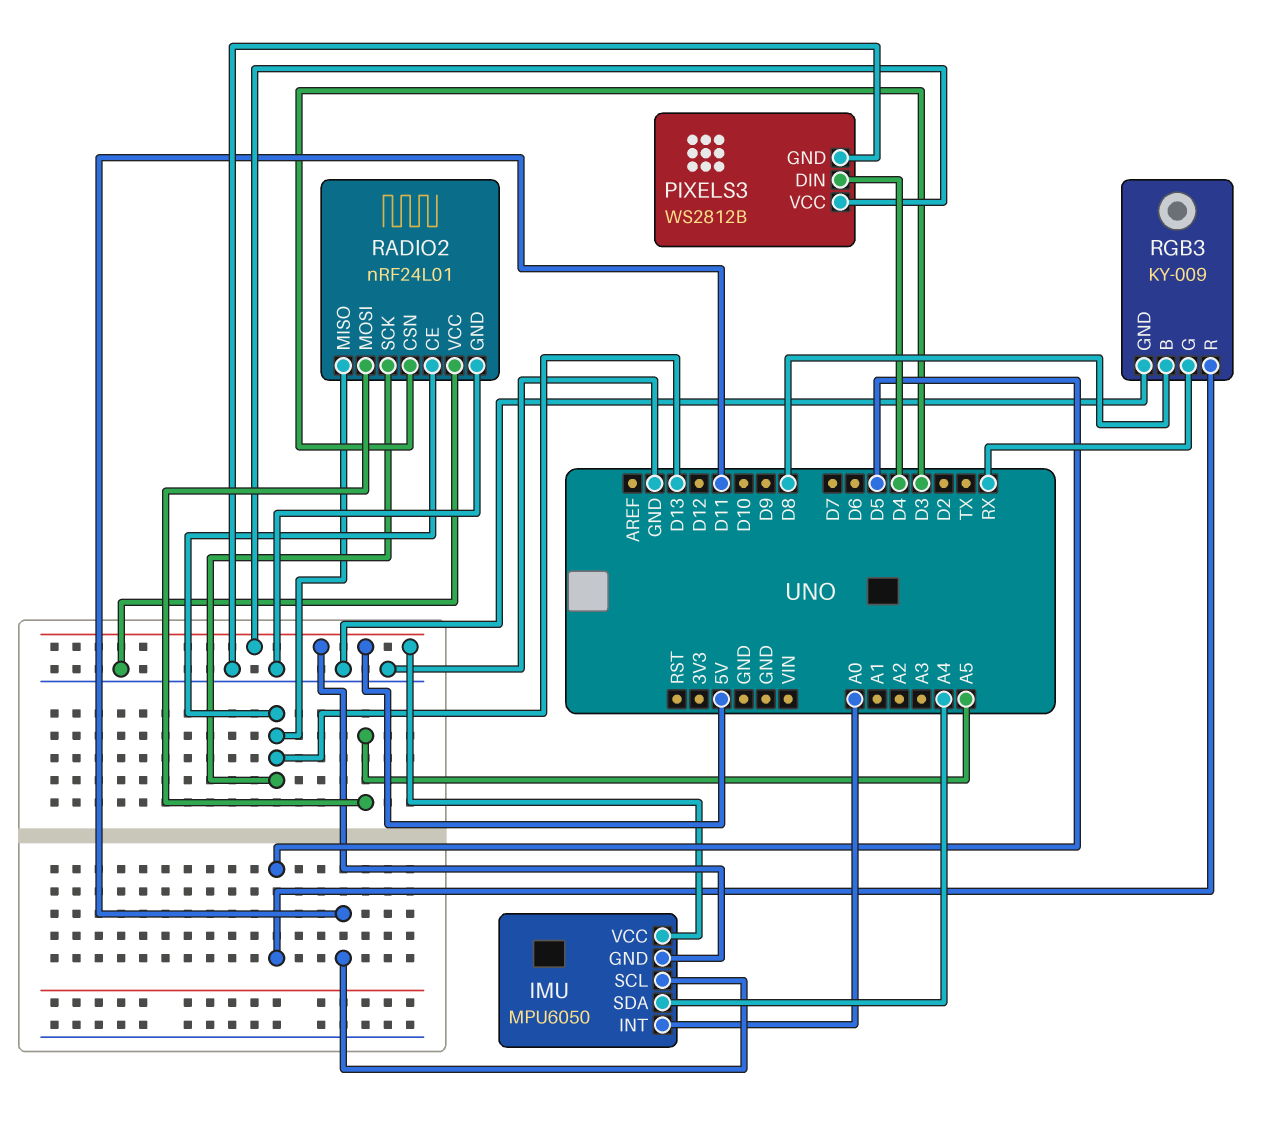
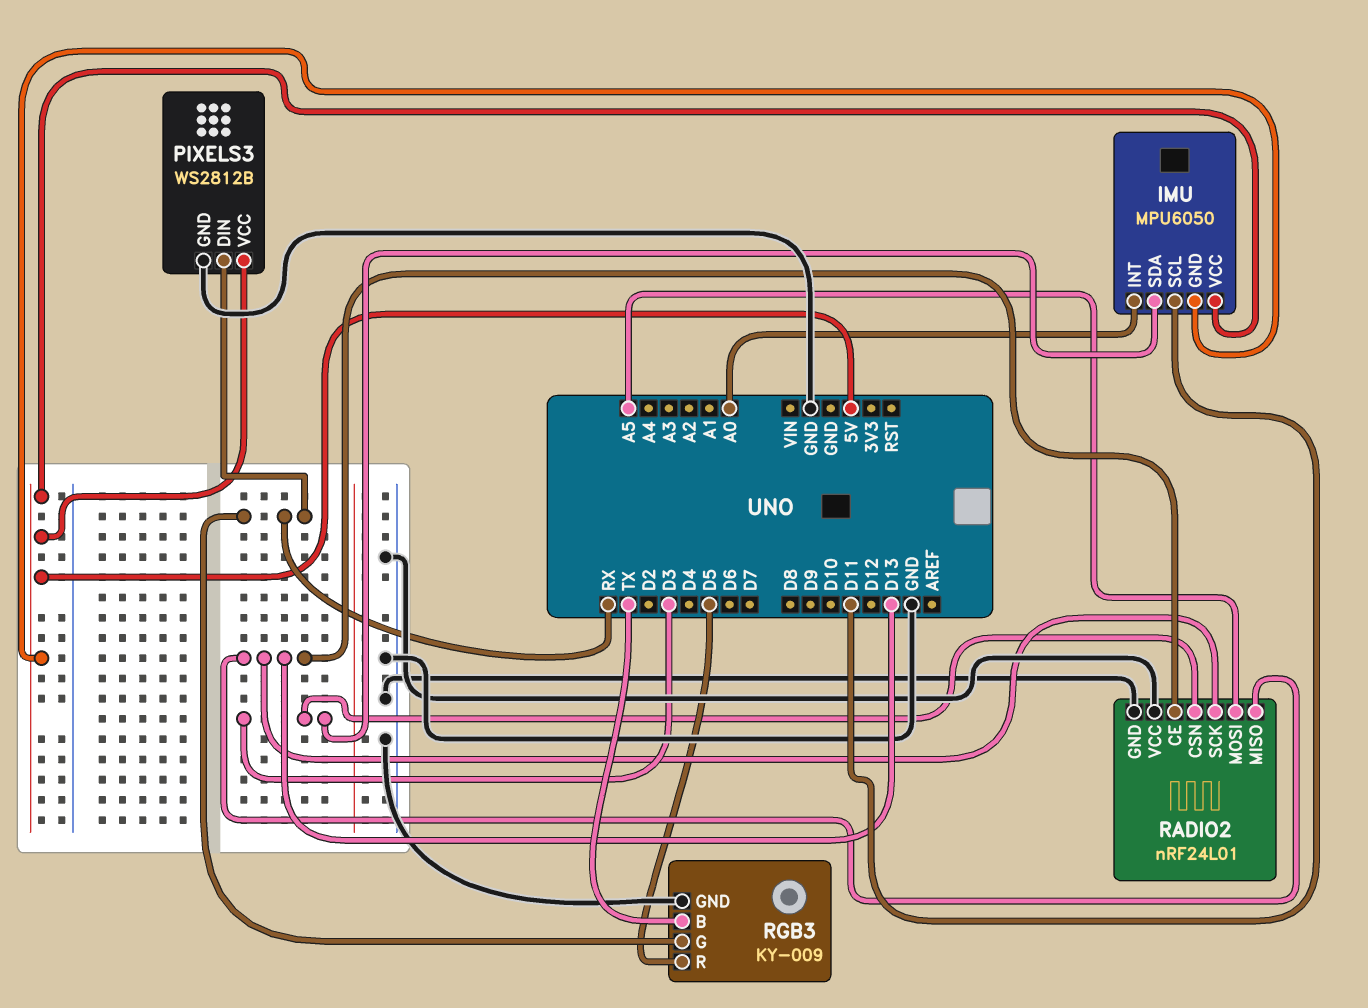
IMU pin SDA: A4 -> D3
PIXELS3 pin DIN: D4 -> RX
RGB3 pin B: D8 -> TX

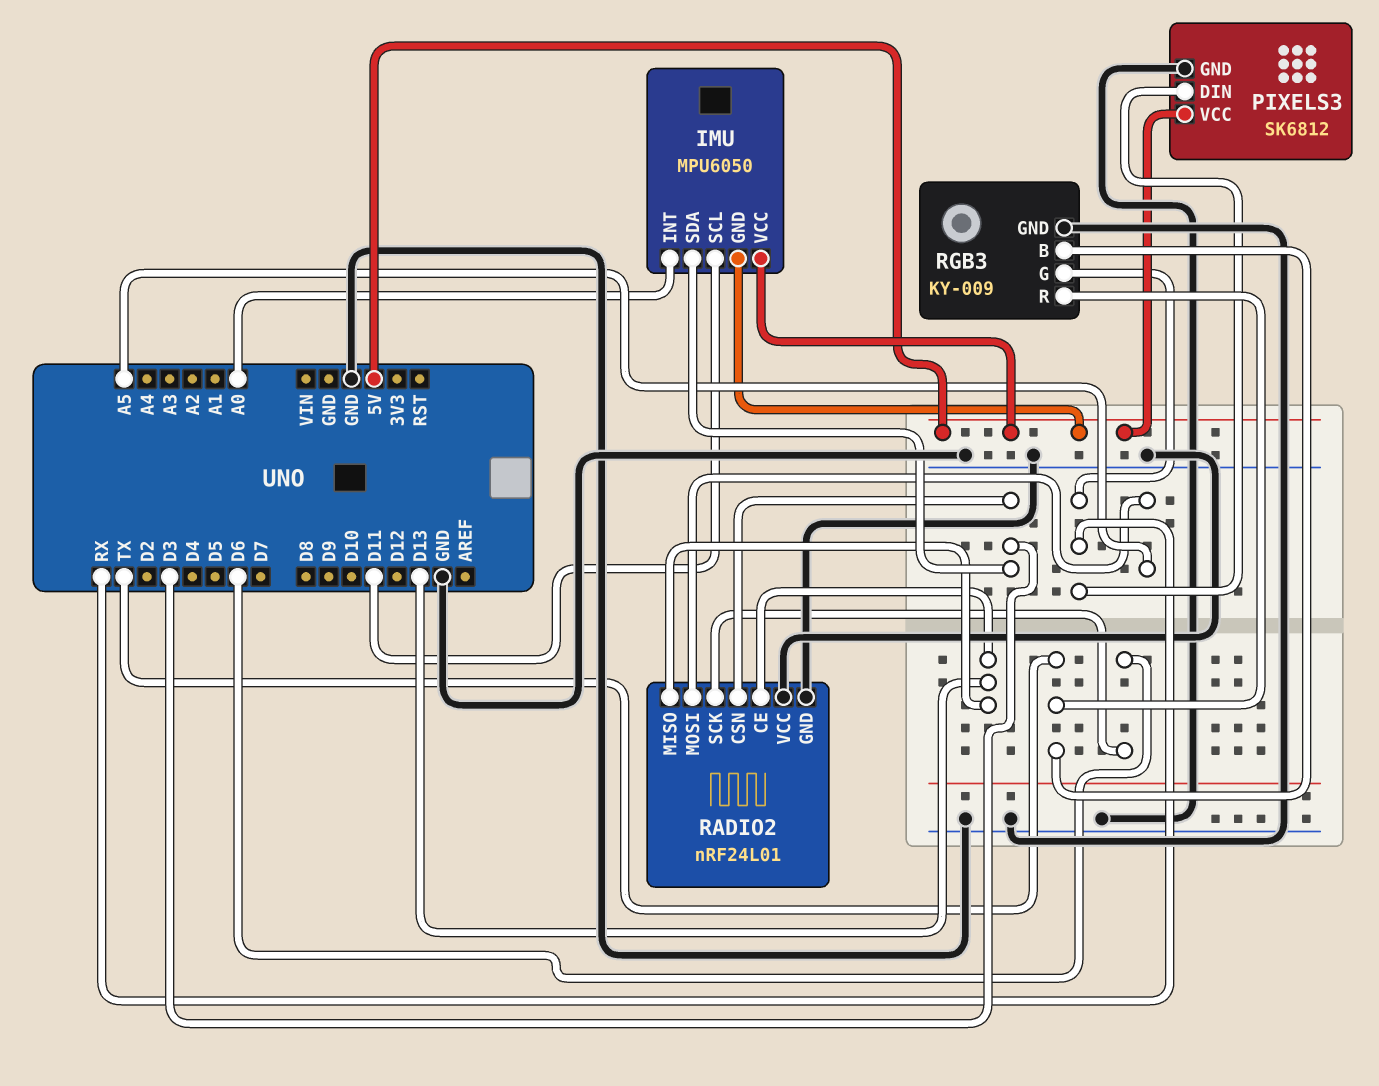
PIXELS3: WS2812B -> SK6812
RADIO2 pin SCK: D13 -> D6
RGB3 pin R: D5 -> TX

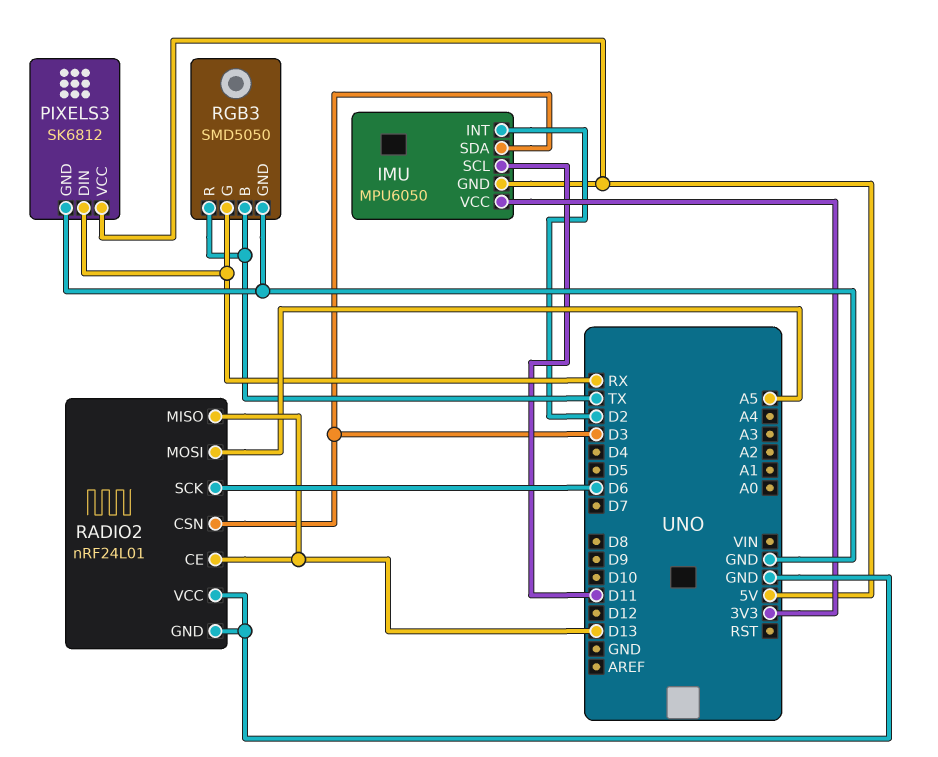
IMU pin INT: A0 -> D2
IMU pin VCC: 5V -> 3V3
RGB3: KY-009 -> SMD5050

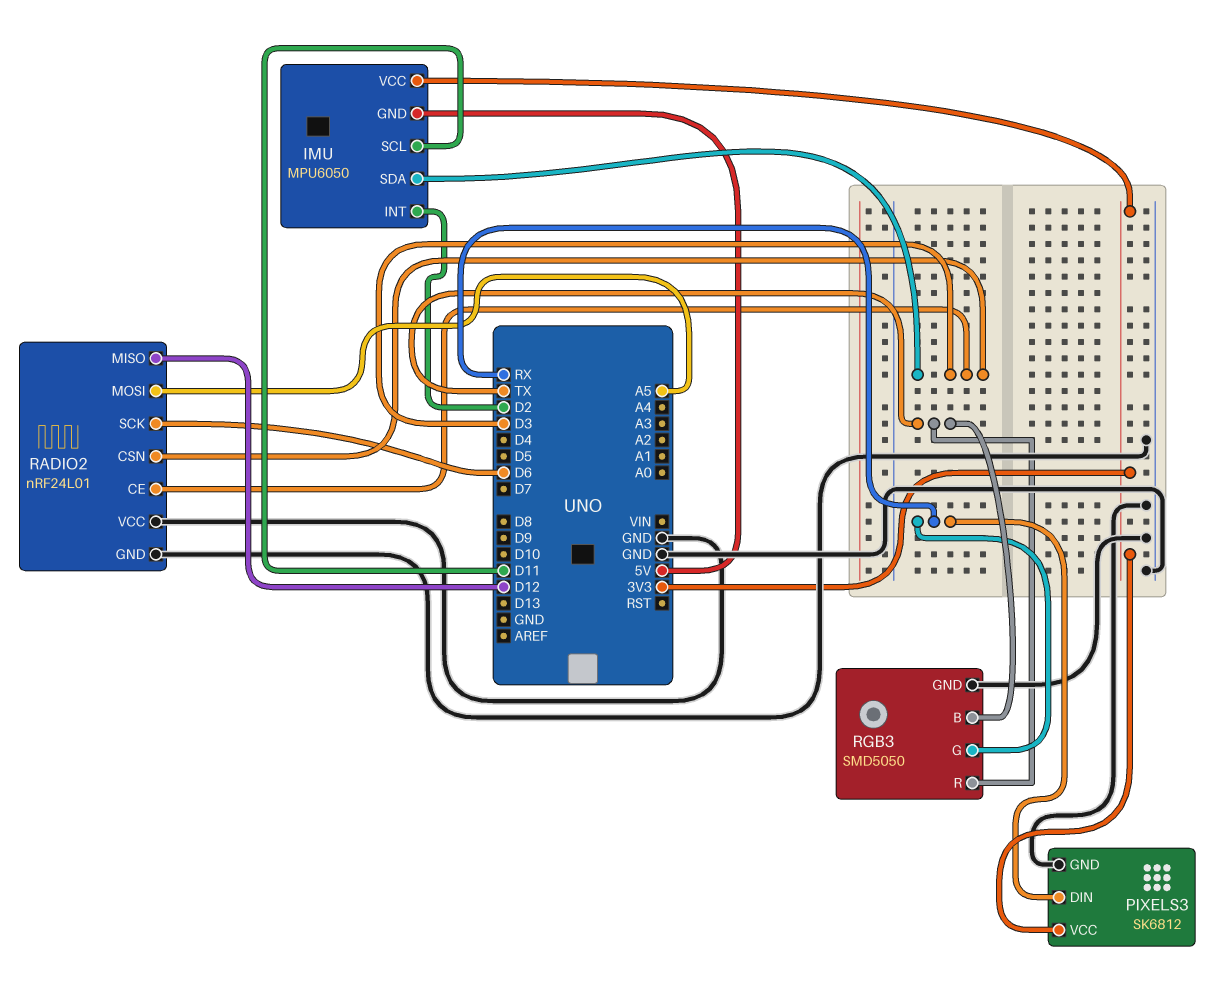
PIXELS3 pin VCC: 5V -> 3V3
RADIO2 pin CE: D13 -> D3
RADIO2 pin MISO: D13 -> D12

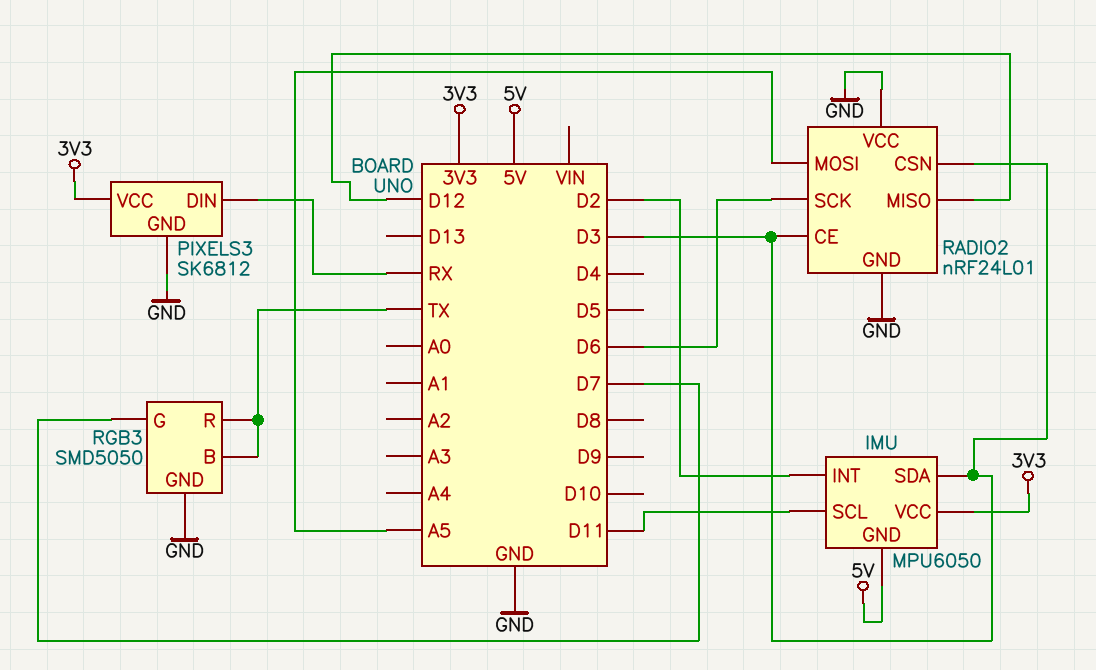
RGB3 pin G: RX -> D7

